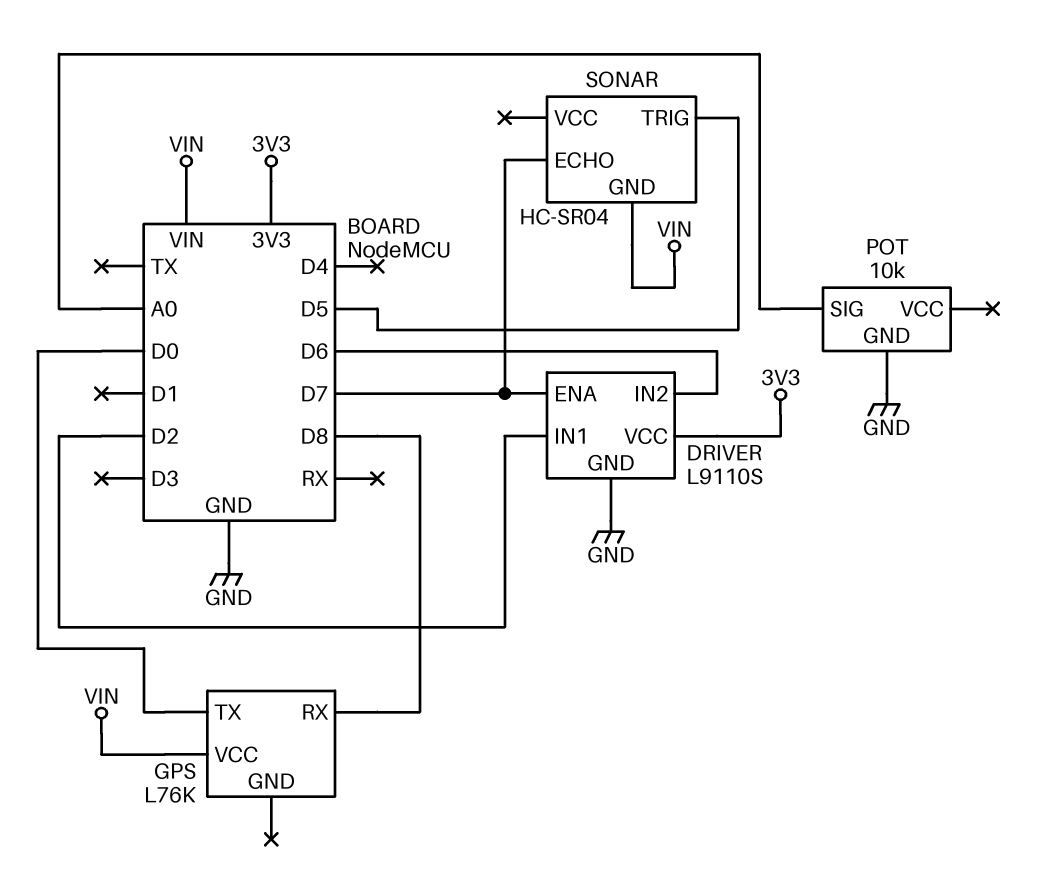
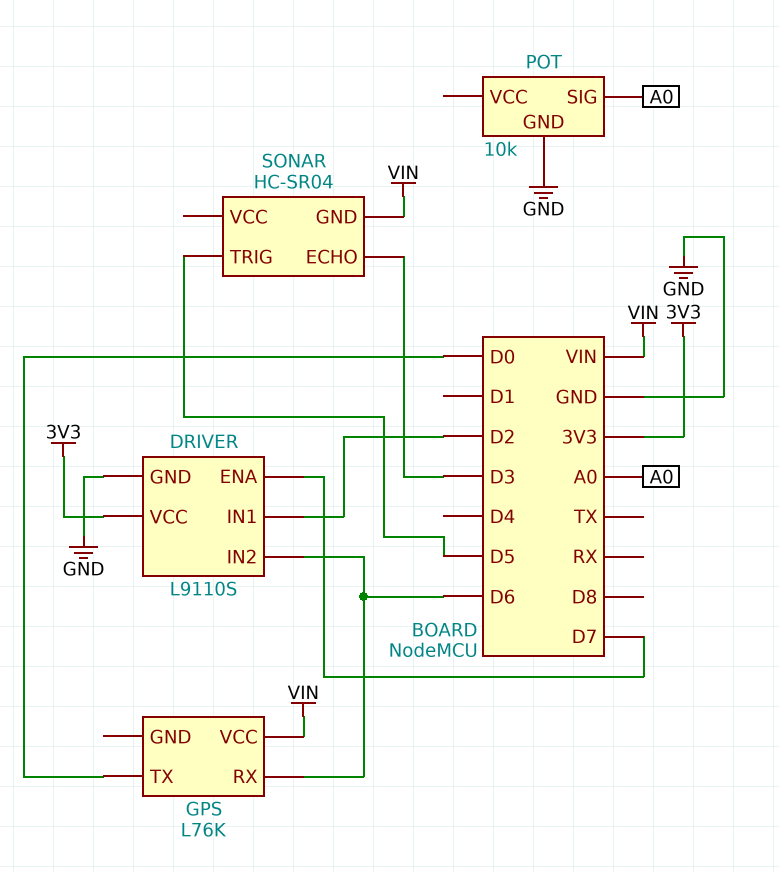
GPS pin RX: D8 -> D6
SONAR pin ECHO: D7 -> D3

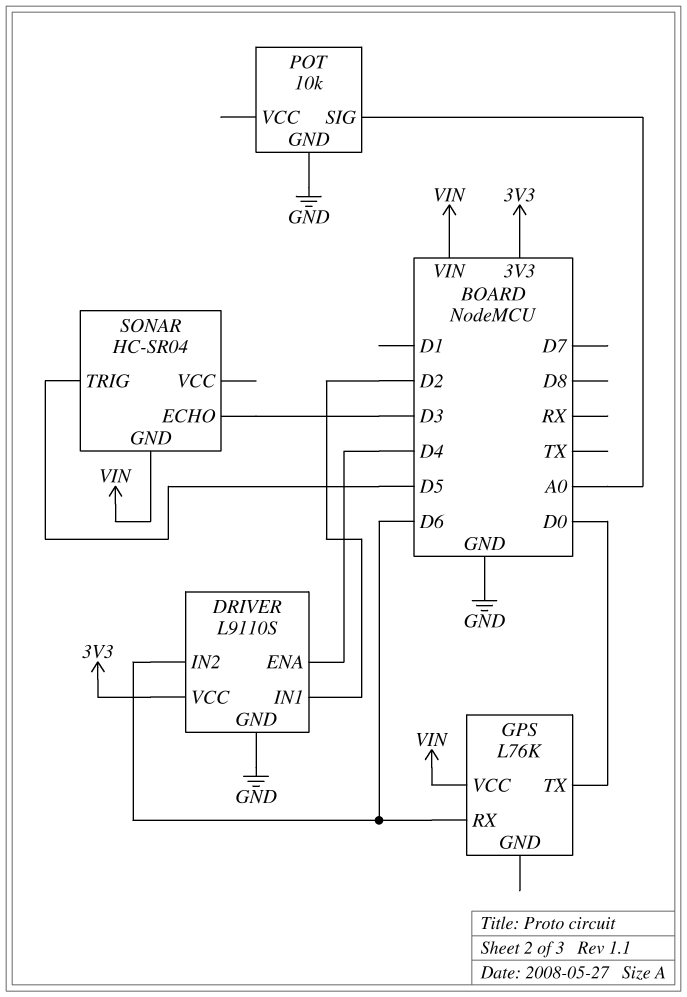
DRIVER pin ENA: D7 -> D4

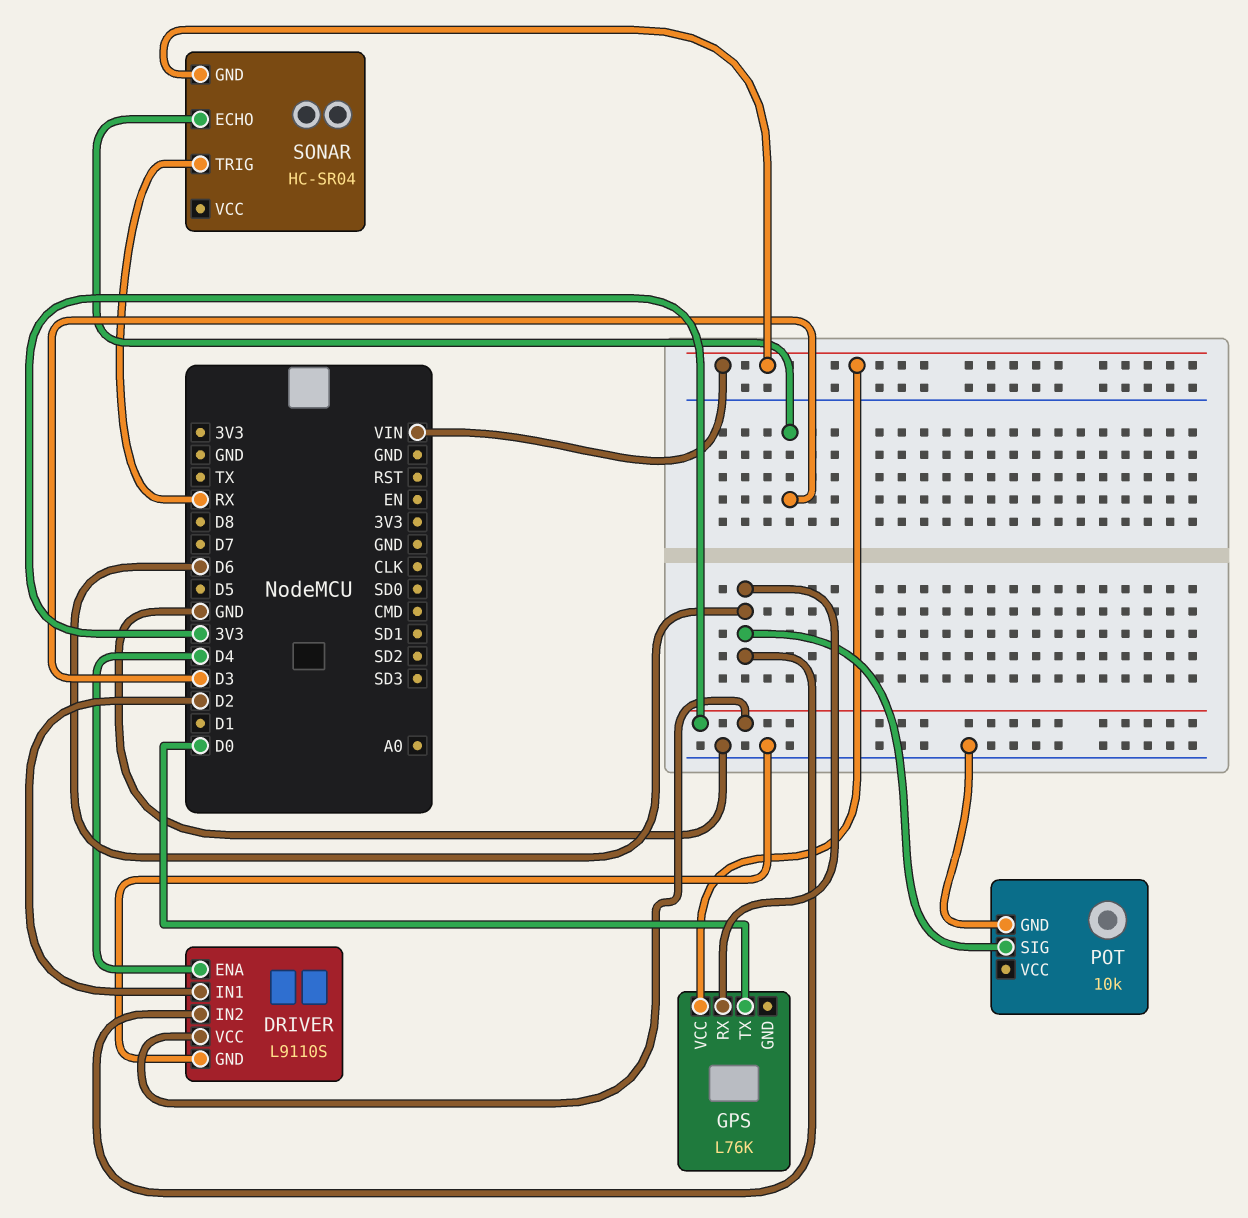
POT pin SIG: A0 -> D6
SONAR pin TRIG: D5 -> RX

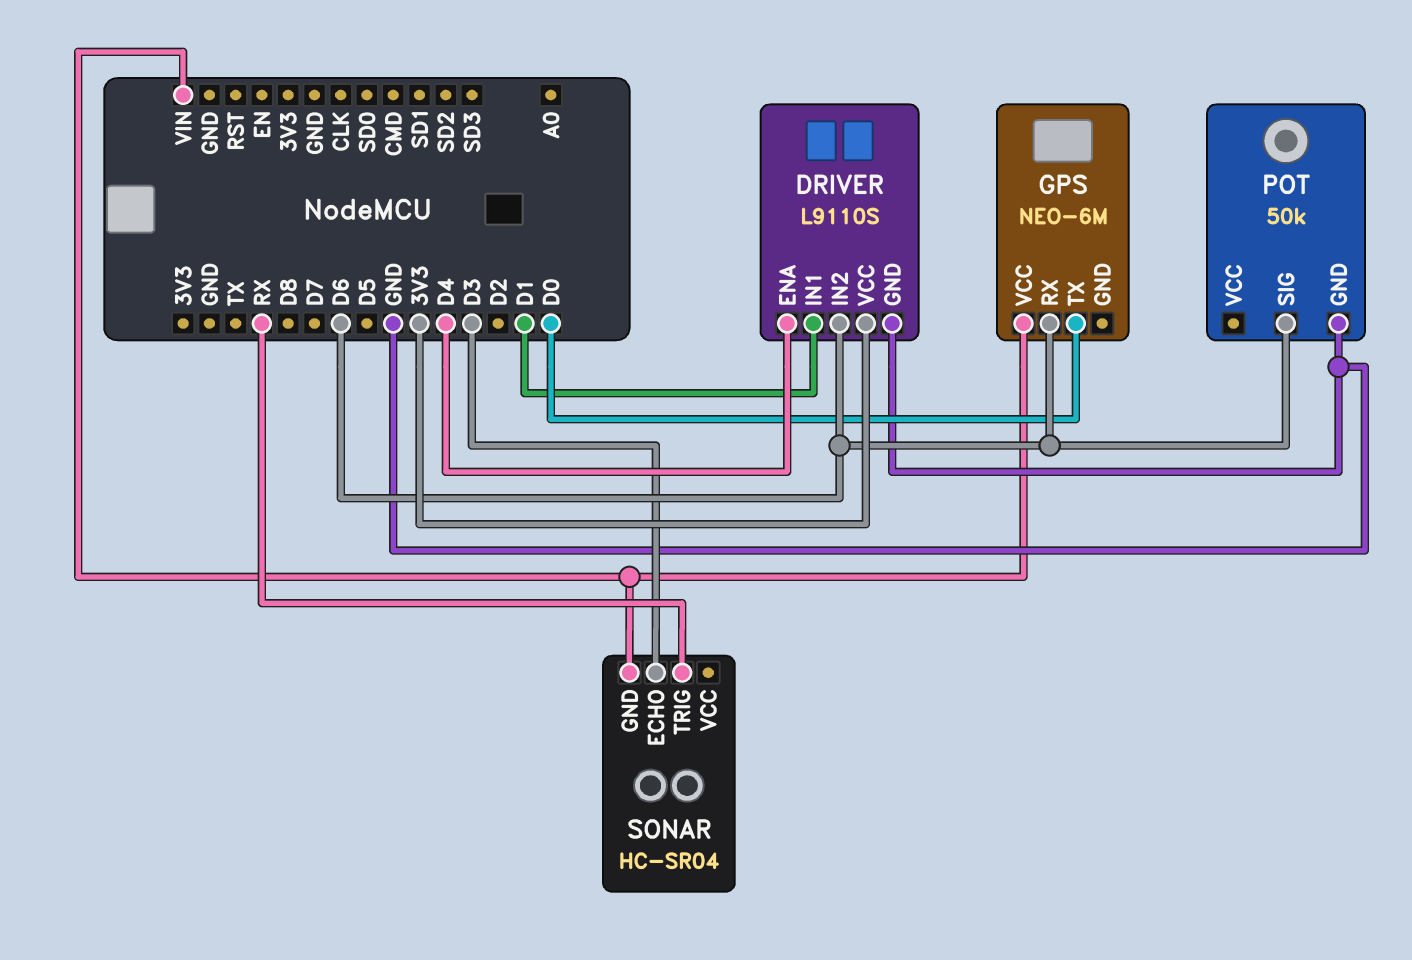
DRIVER pin IN1: D2 -> D1
GPS: L76K -> NEO-6M
POT: 10k -> 50k

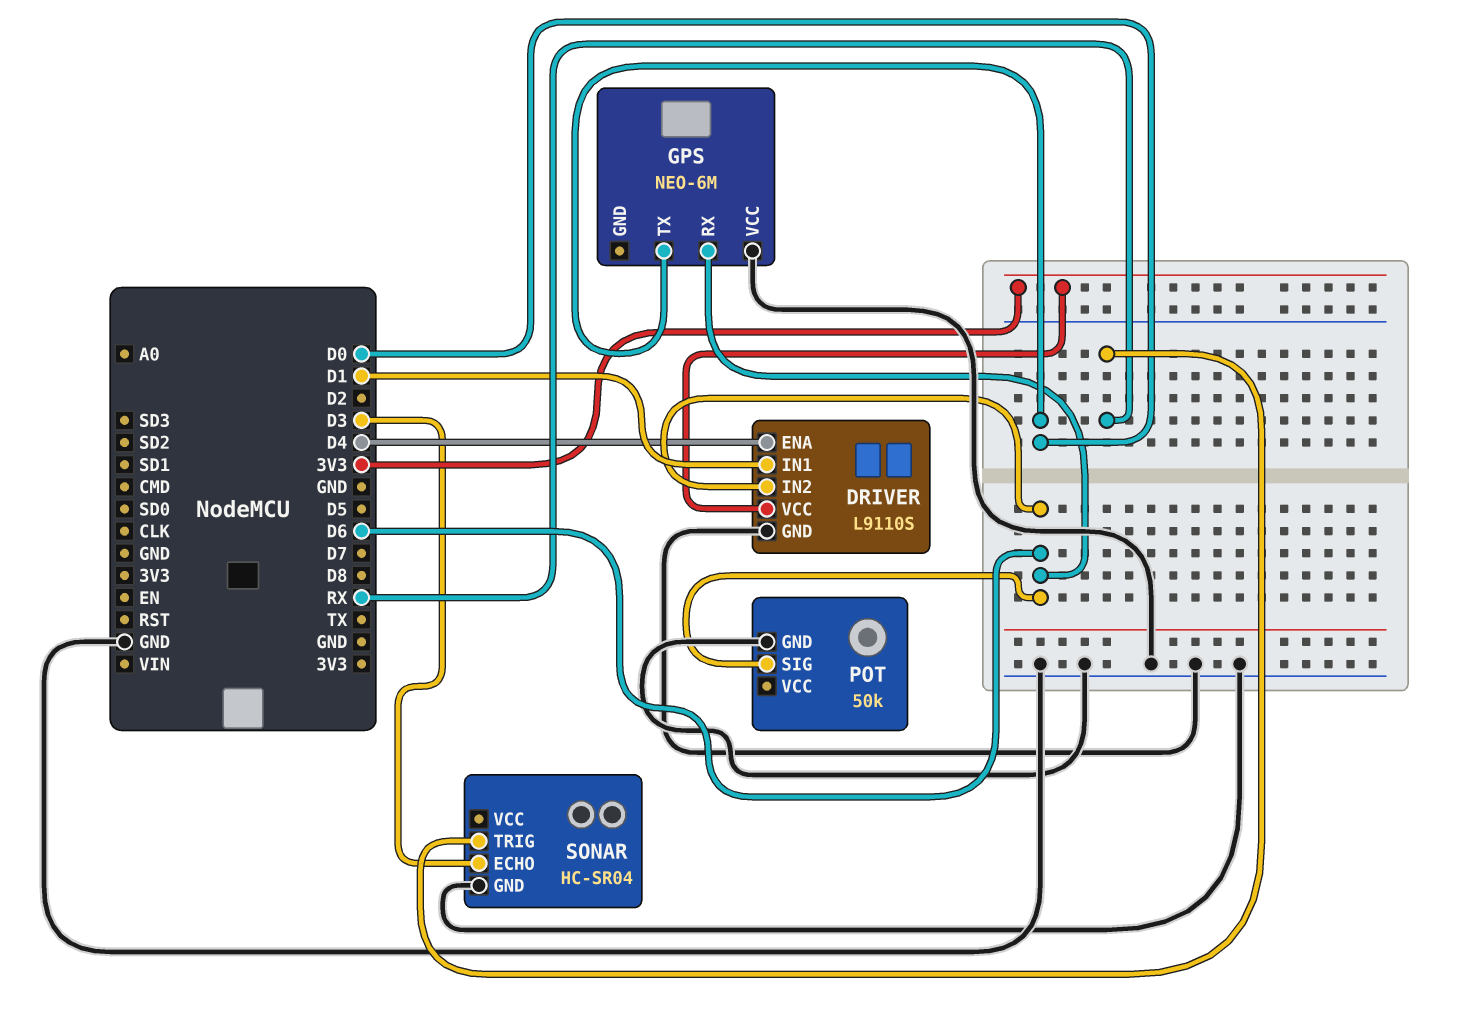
GPS pin VCC: VIN -> GND
SONAR pin GND: VIN -> GND

